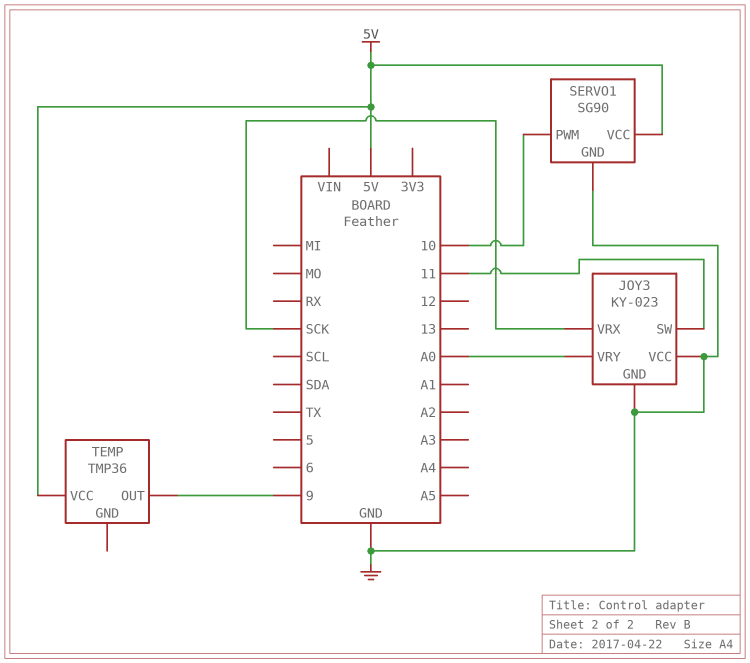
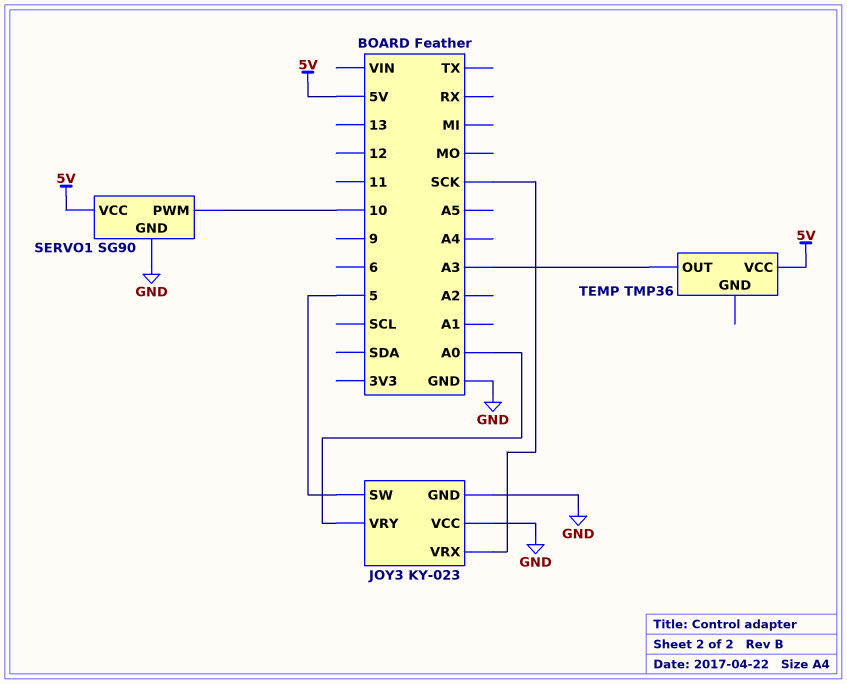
JOY3 pin SW: 11 -> 5
TEMP pin OUT: 9 -> A3

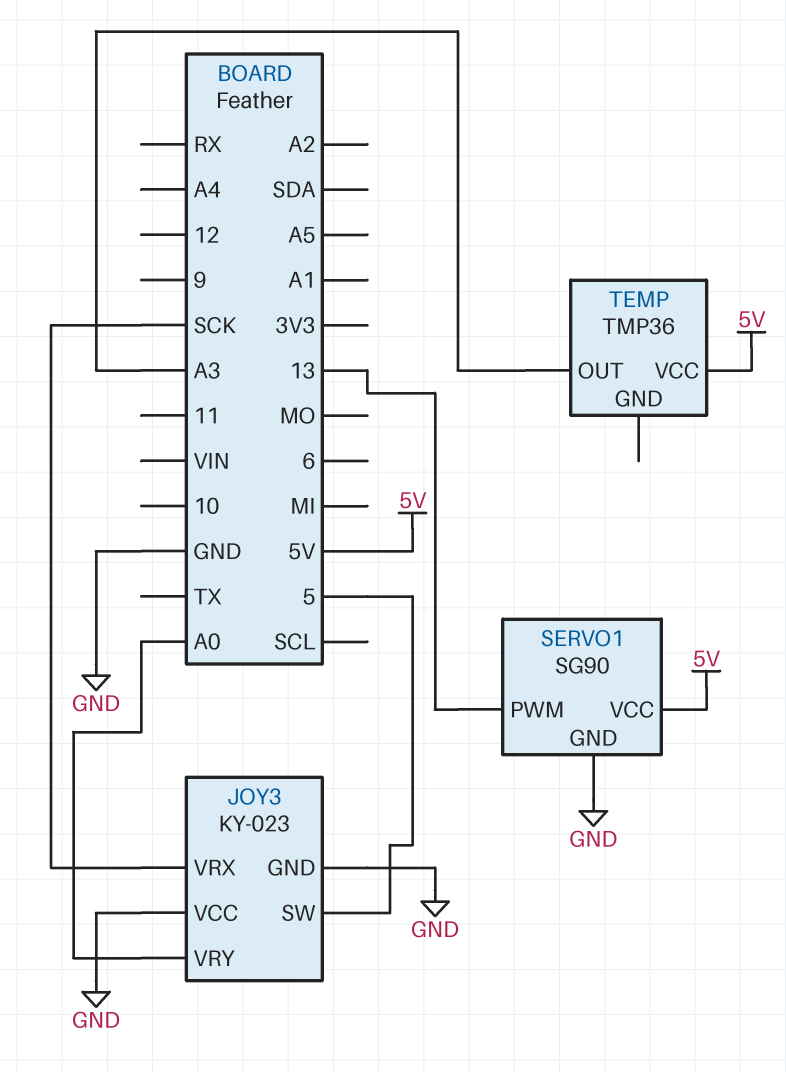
SERVO1 pin PWM: 10 -> 13

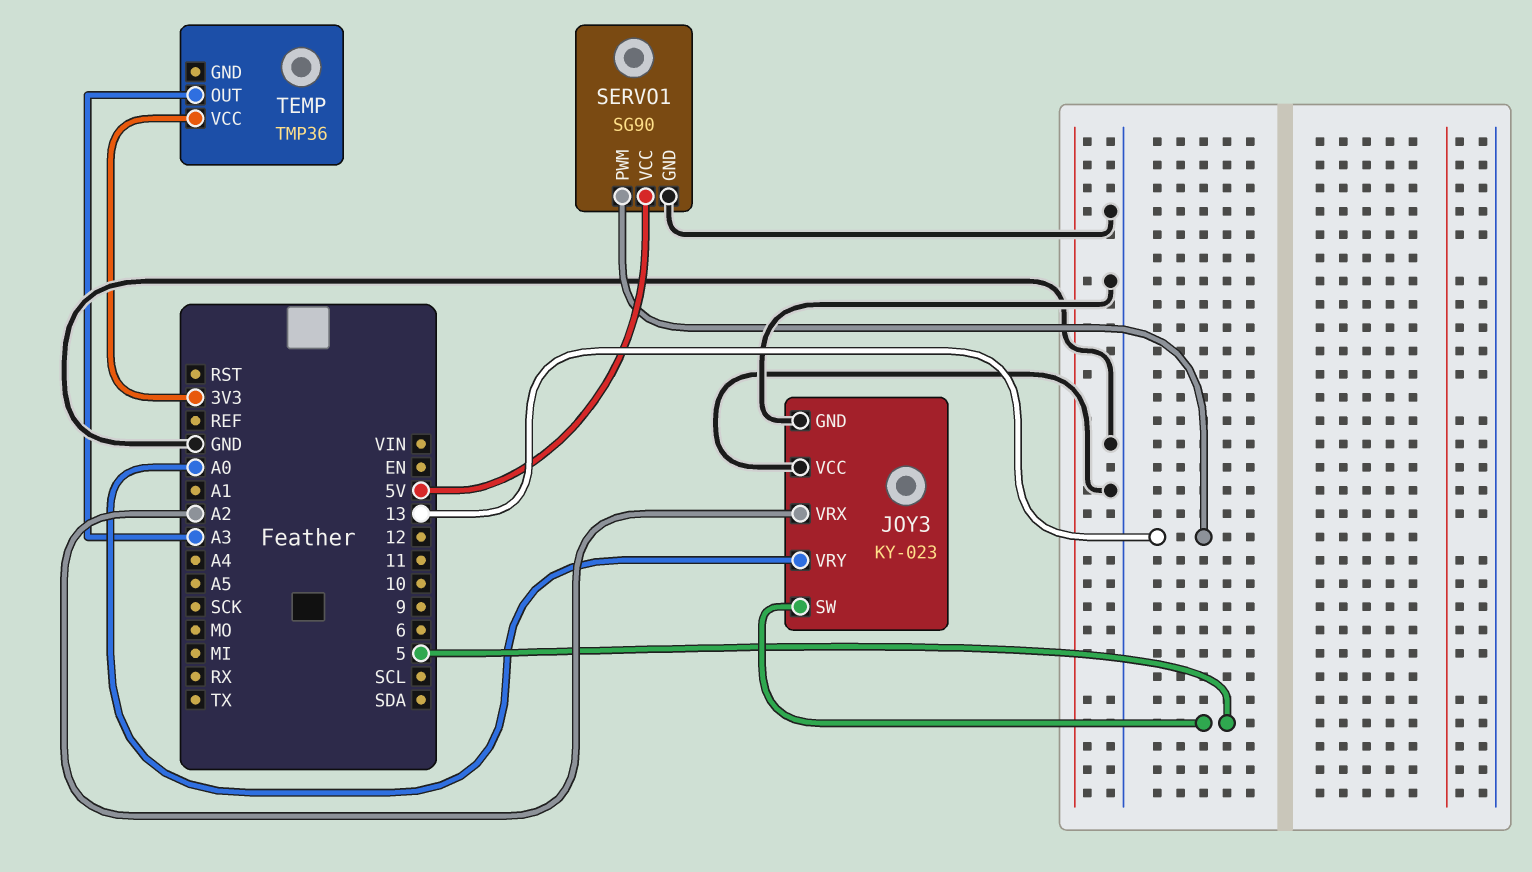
JOY3 pin VRX: SCK -> A2
TEMP pin VCC: 5V -> 3V3

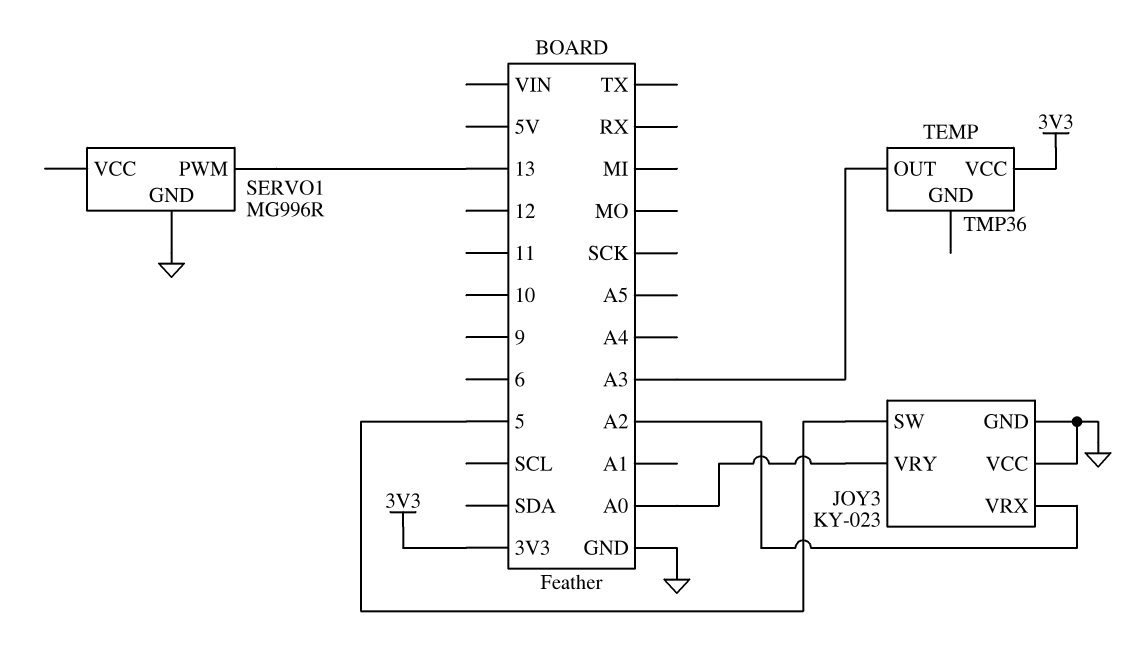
SERVO1: SG90 -> MG996R
SERVO1 pin VCC: 5V -> none

